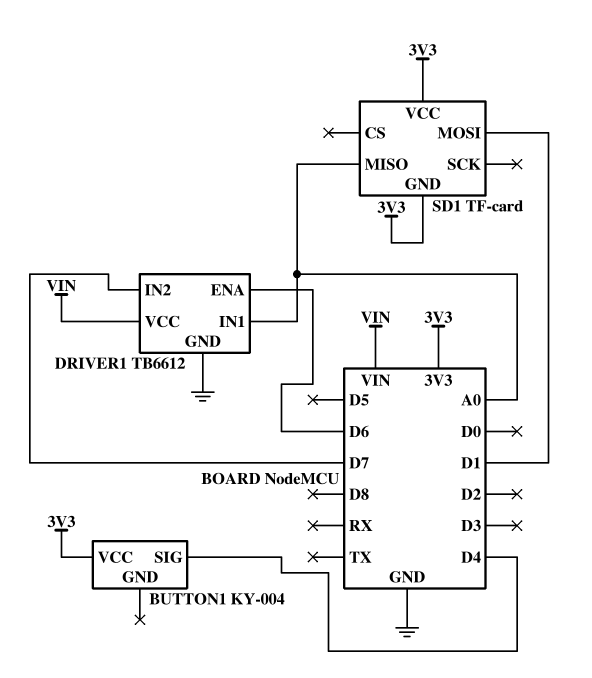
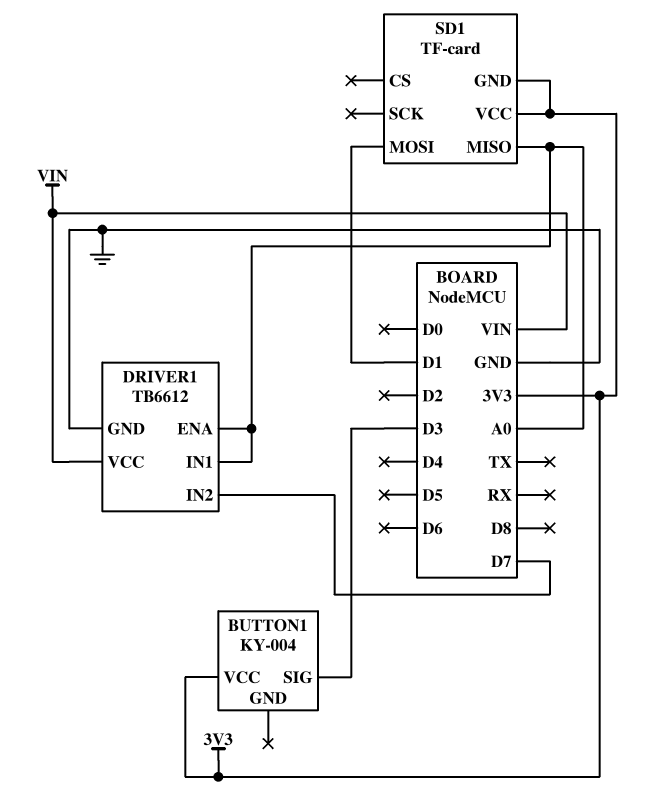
BUTTON1 pin SIG: D4 -> D3
DRIVER1 pin ENA: D6 -> A0

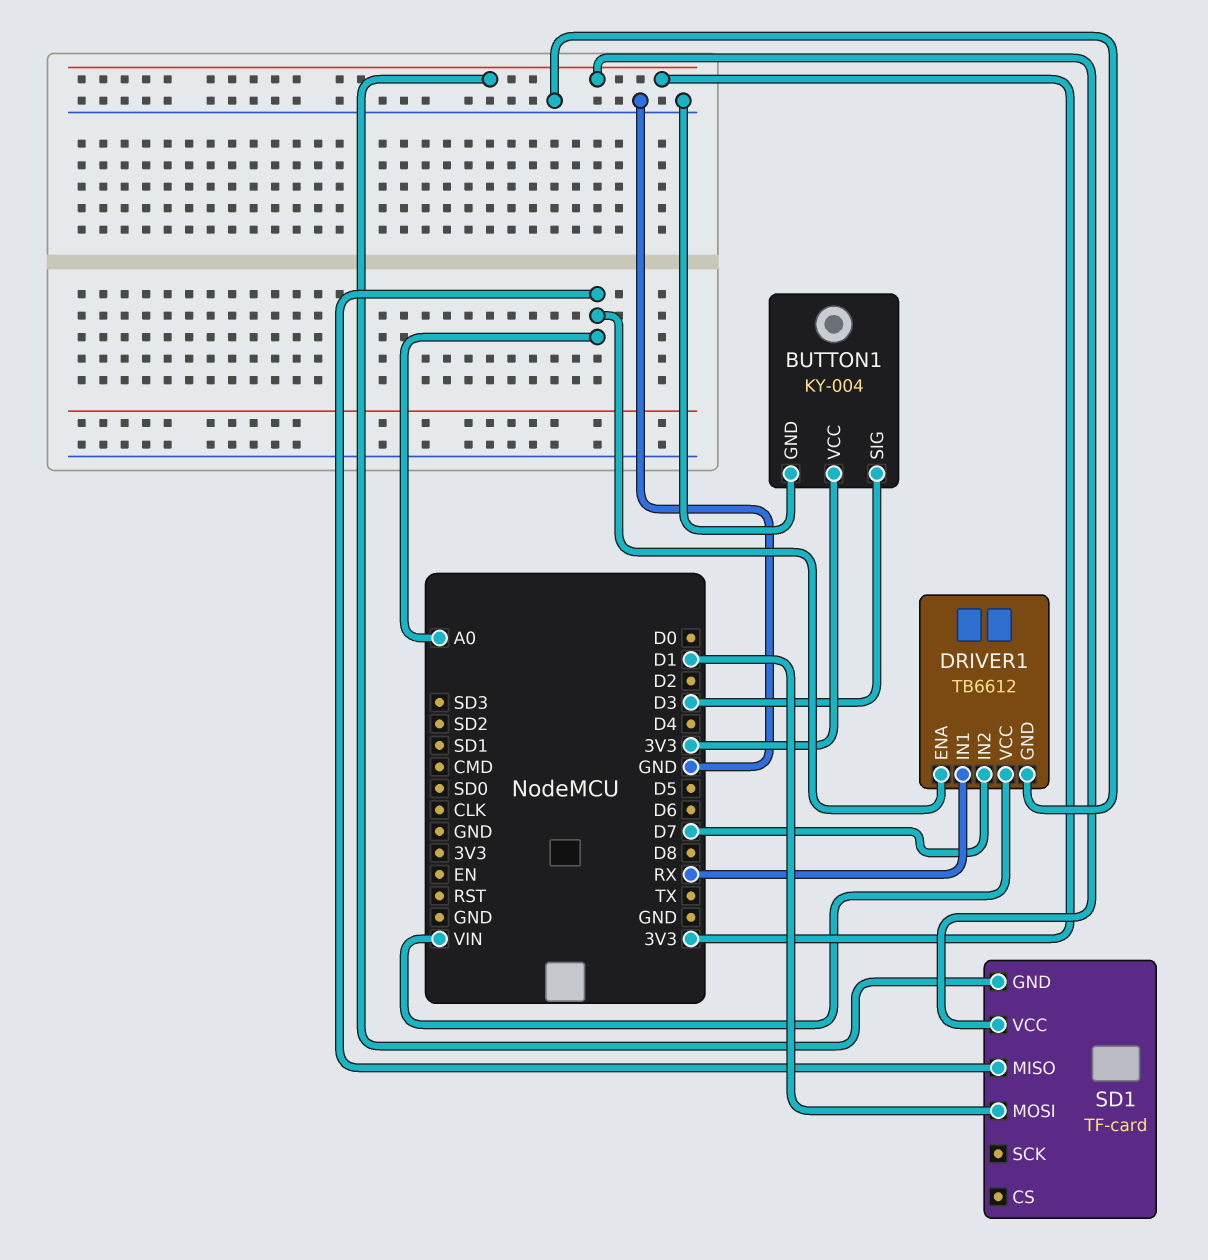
BUTTON1 pin GND: none -> GND
DRIVER1 pin IN1: A0 -> RX

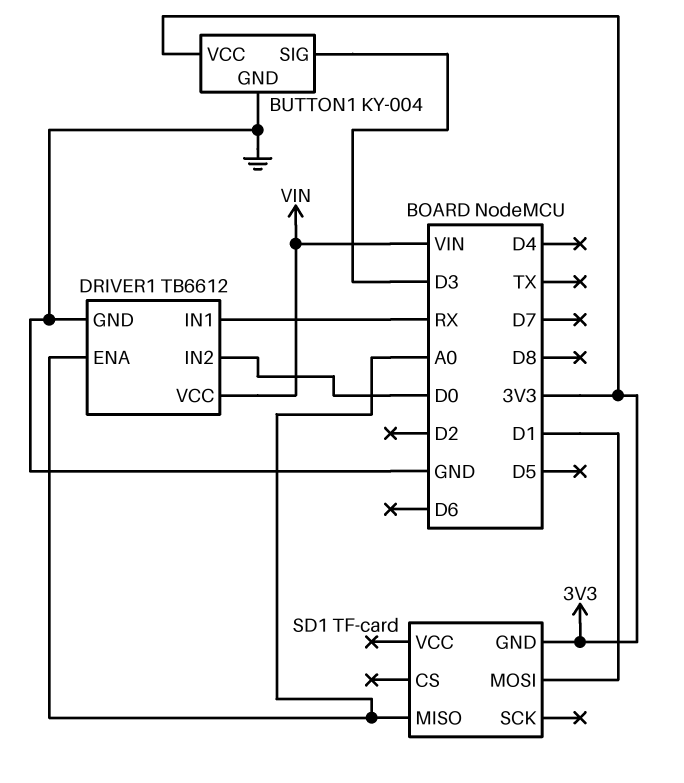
DRIVER1 pin IN2: D7 -> D0
SD1 pin VCC: 3V3 -> none

